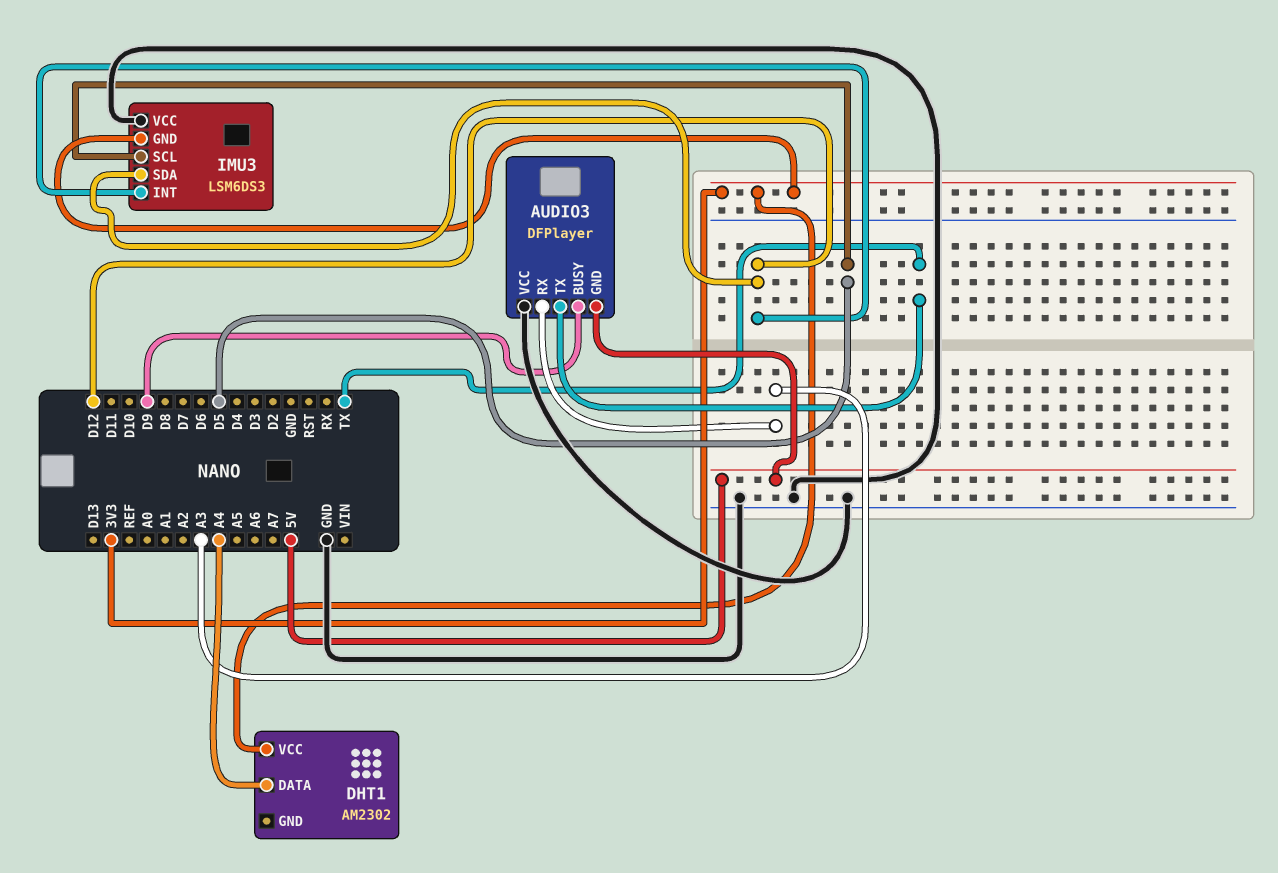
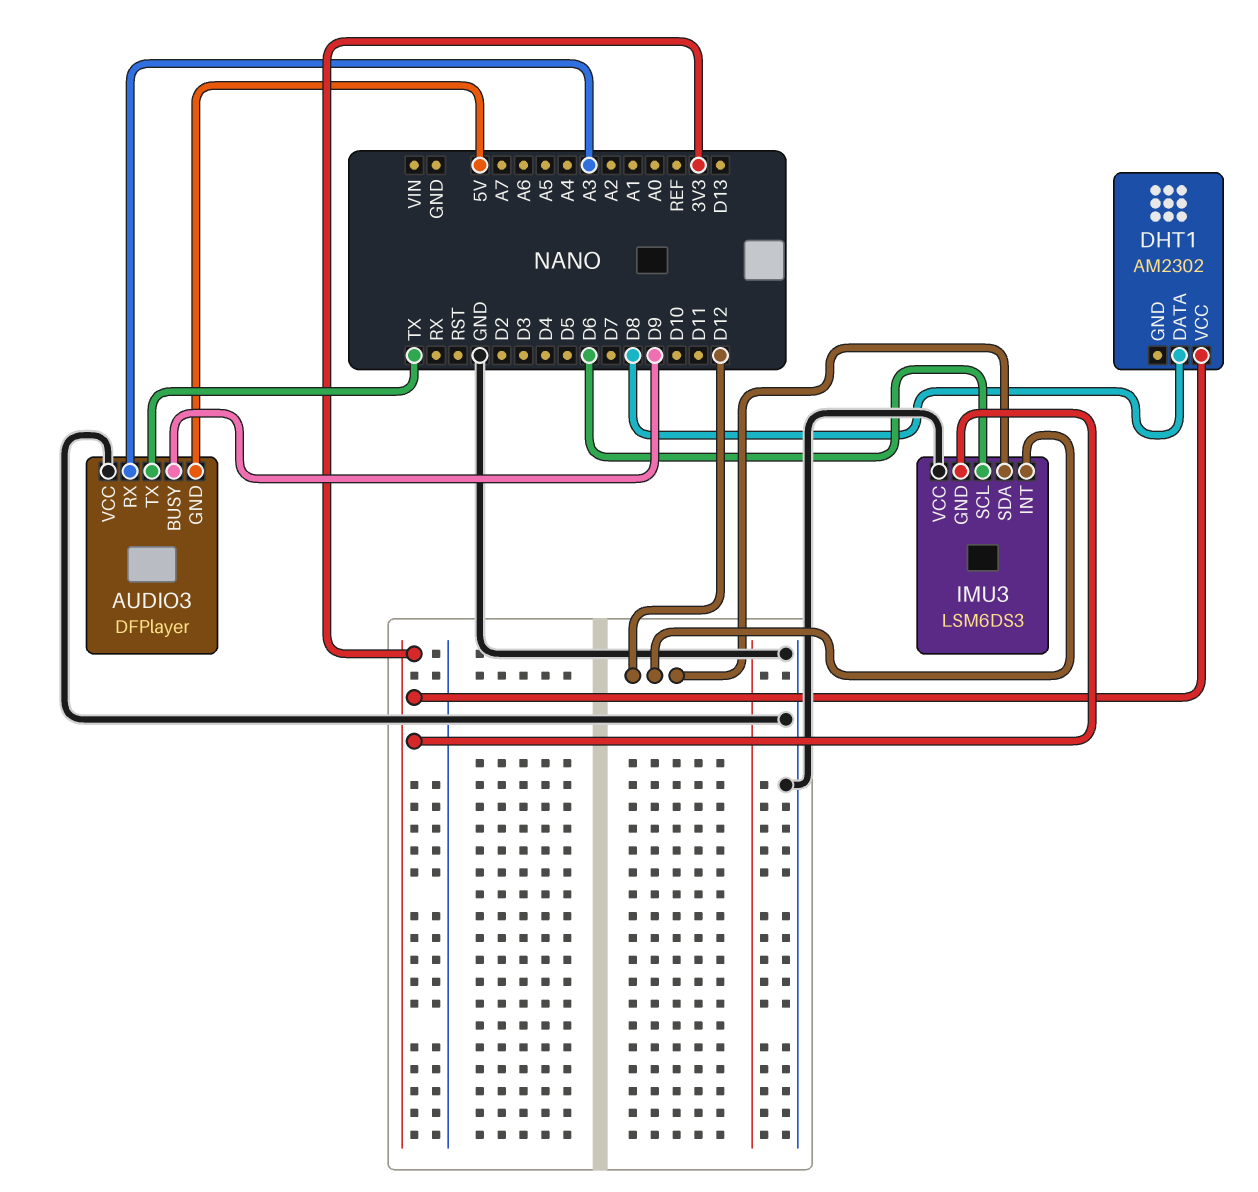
DHT1 pin DATA: A4 -> D8
IMU3 pin SCL: D5 -> D6

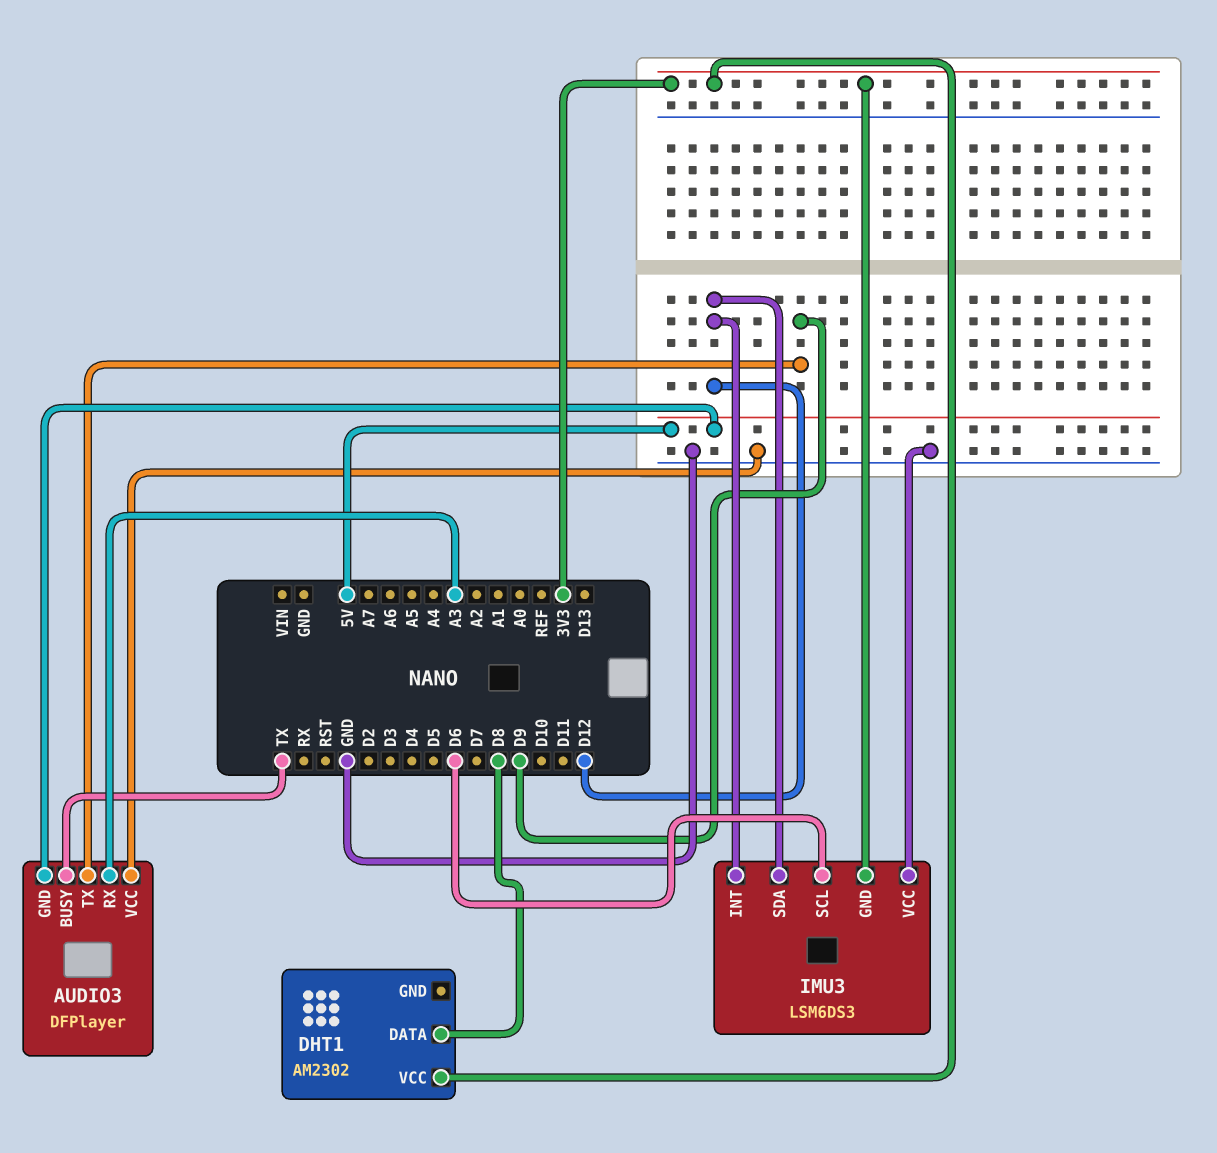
AUDIO3 pin BUSY: D9 -> TX
AUDIO3 pin TX: TX -> D9

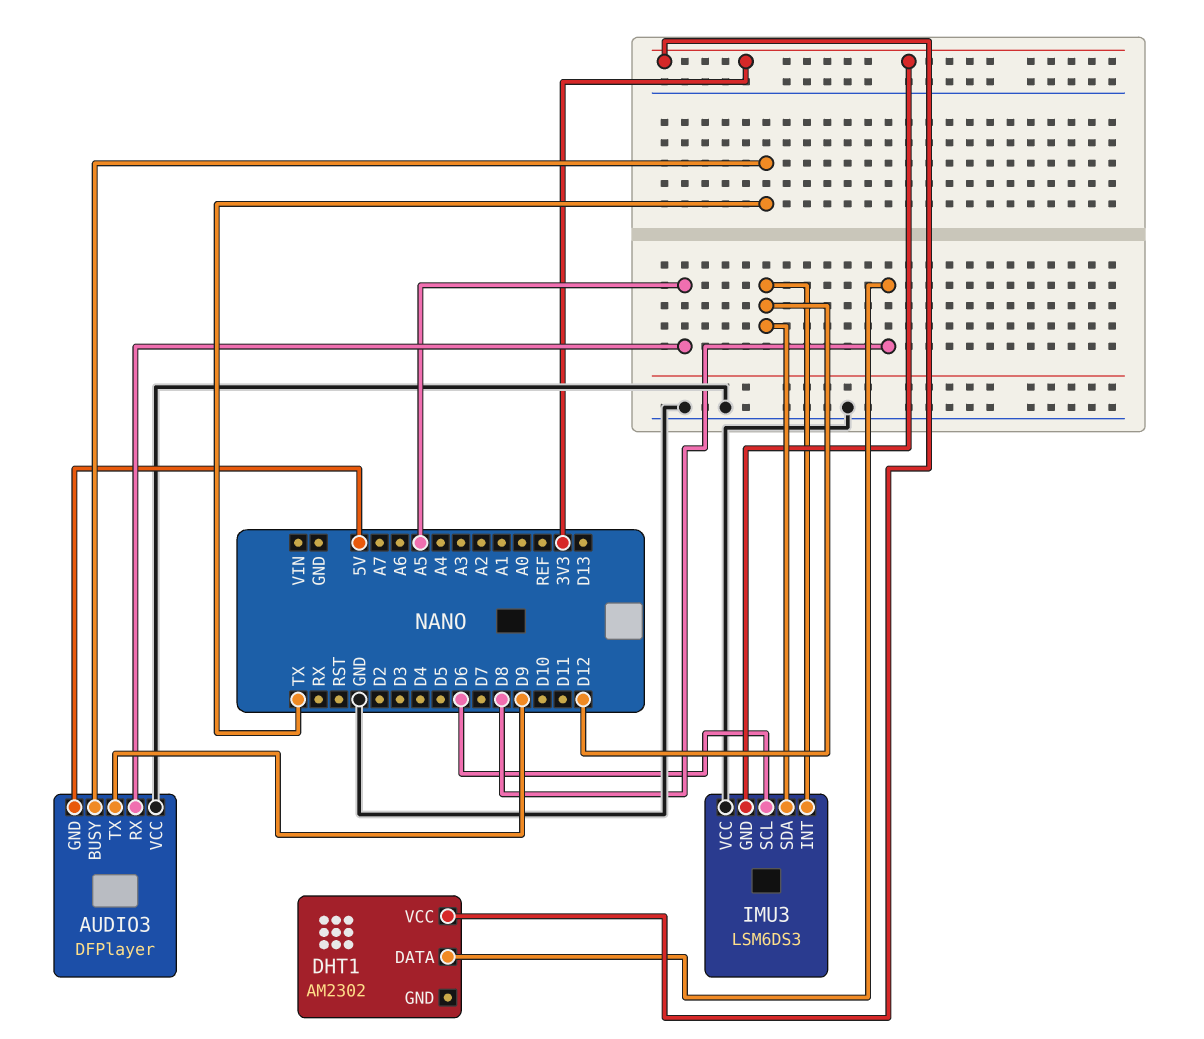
AUDIO3 pin RX: A3 -> A5

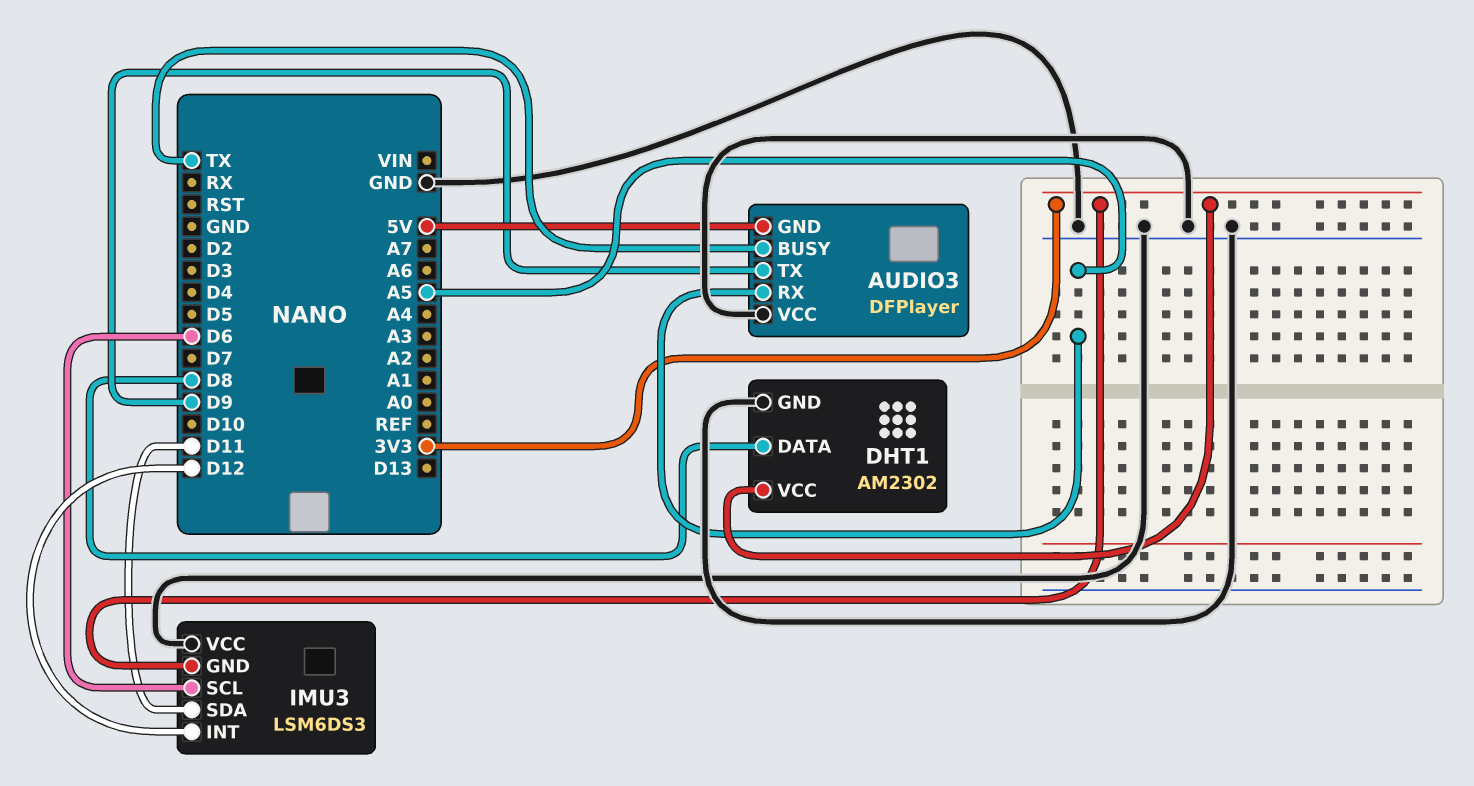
DHT1 pin GND: none -> GND
IMU3 pin SDA: D12 -> D11

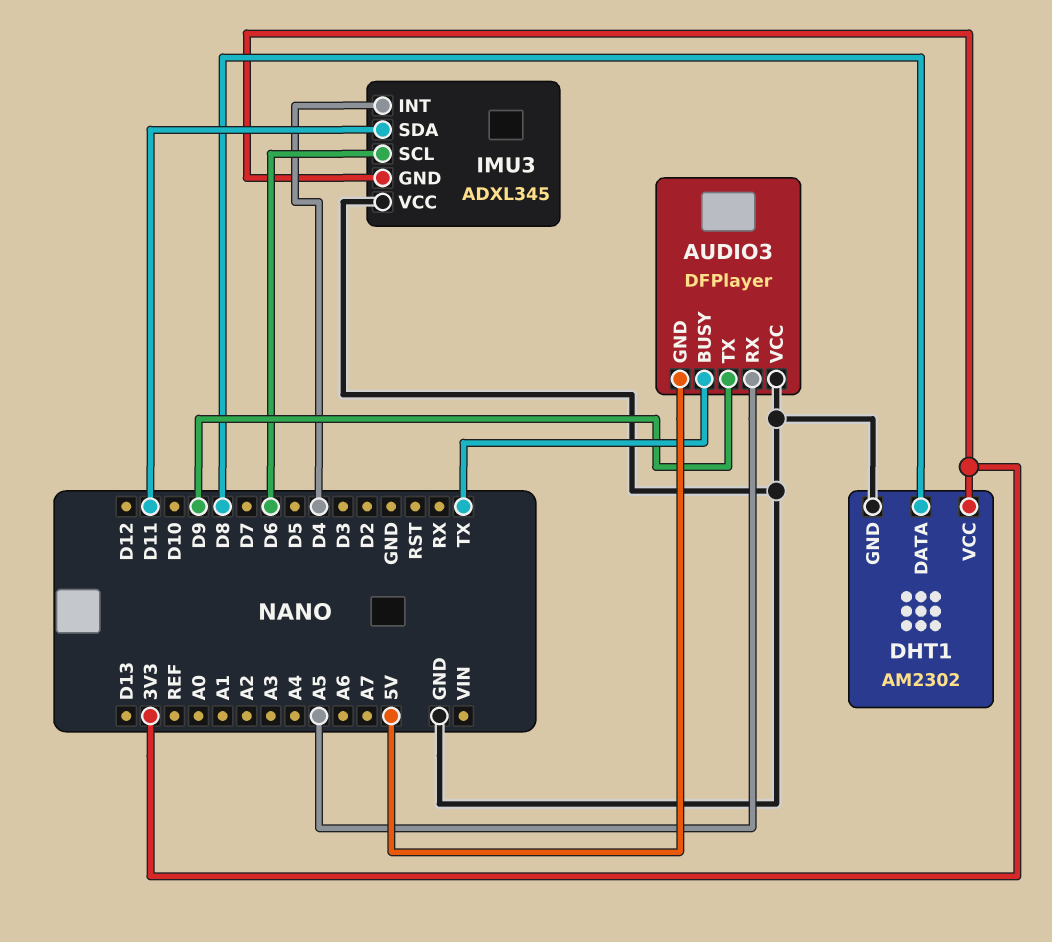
IMU3: LSM6DS3 -> ADXL345
IMU3 pin INT: D12 -> D4

